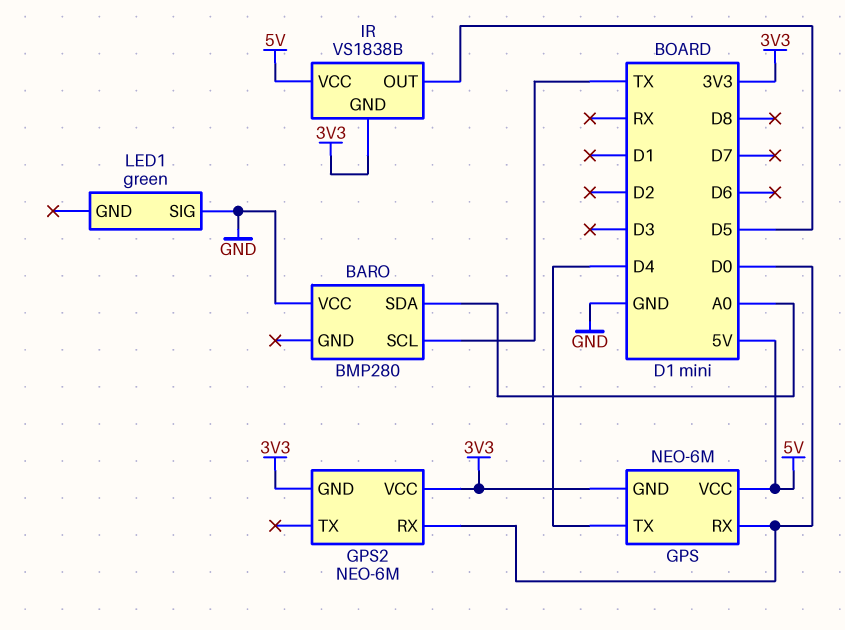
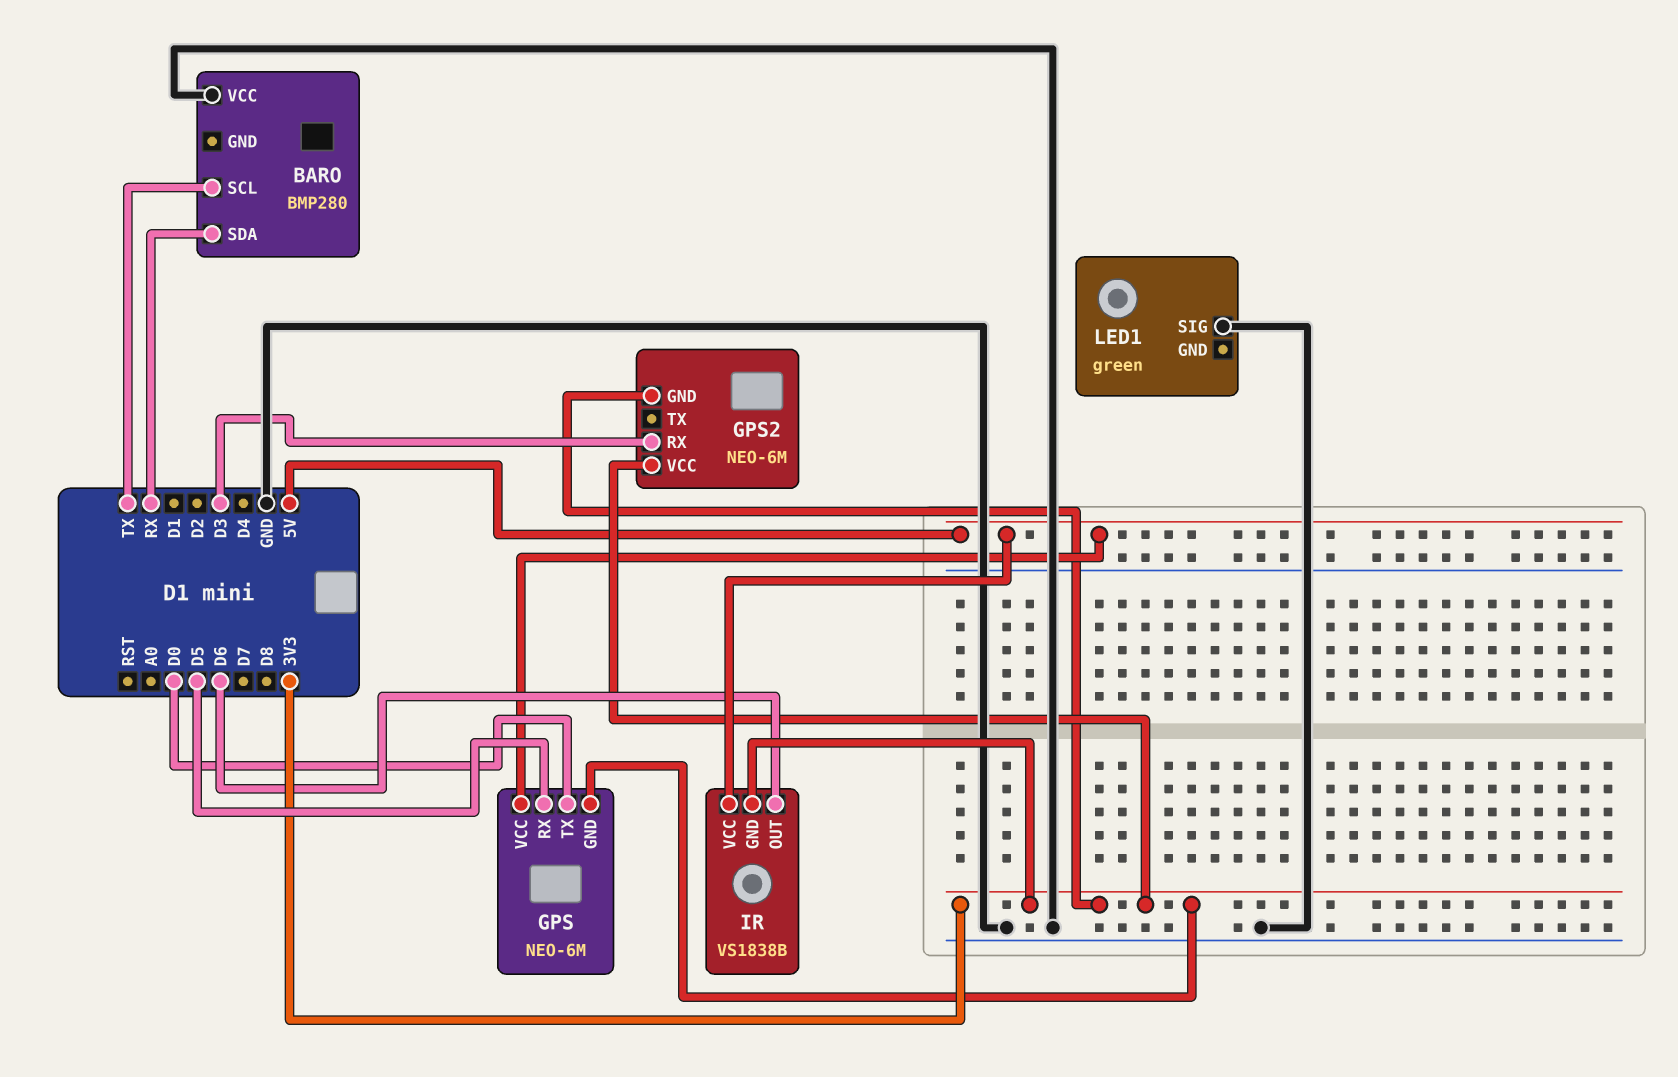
BARO pin SDA: A0 -> RX
GPS pin RX: D0 -> D5
GPS pin TX: D4 -> D0
GPS2 pin RX: D0 -> D3
IR pin OUT: D5 -> D6

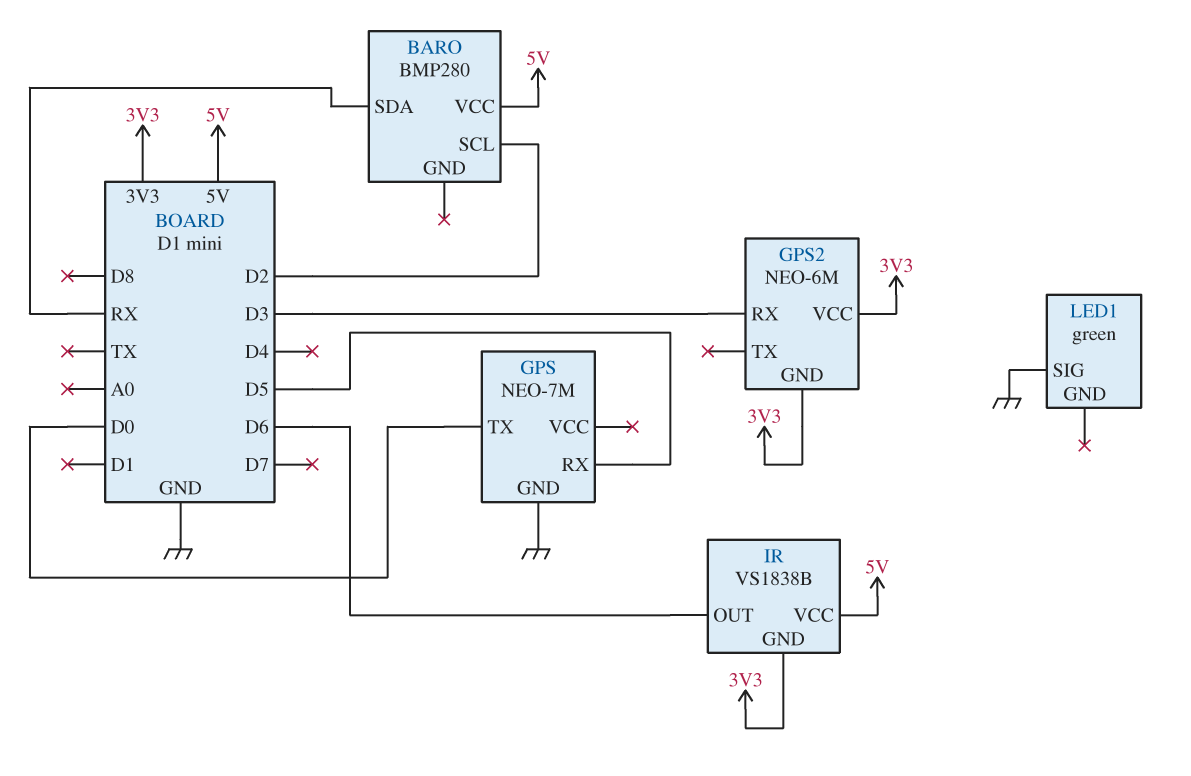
BARO pin SCL: TX -> D2
BARO pin VCC: GND -> 5V
GPS: NEO-6M -> NEO-7M
GPS pin GND: 3V3 -> GND
GPS pin VCC: 5V -> none

